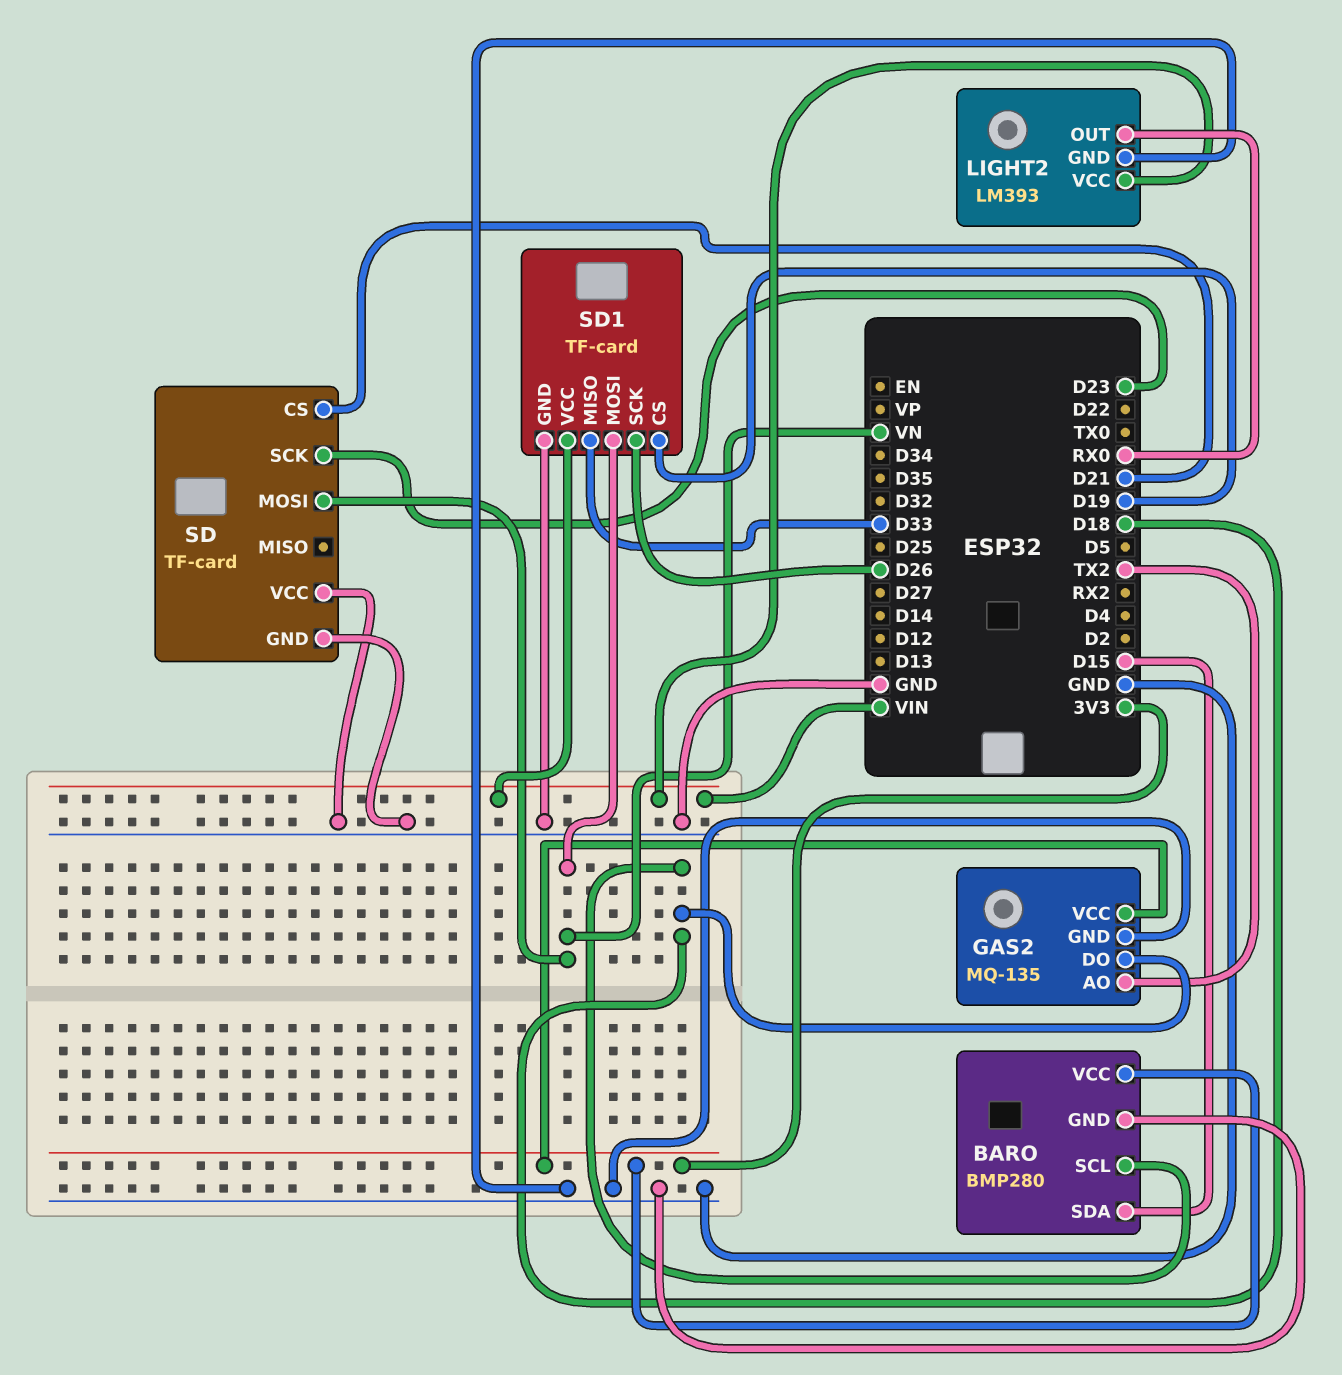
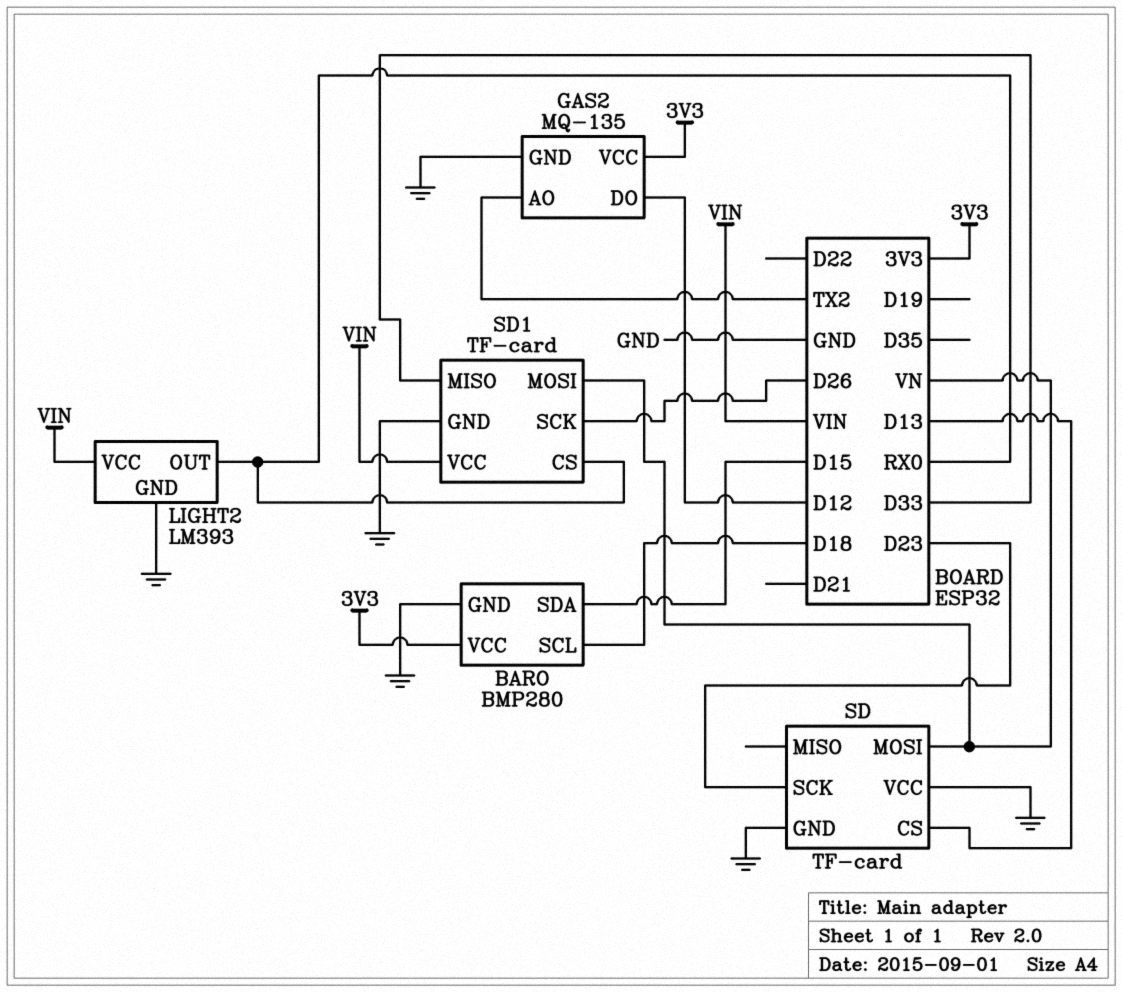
GAS2 pin DO: D18 -> D12
SD pin CS: D21 -> D13
SD1 pin CS: D19 -> RX0

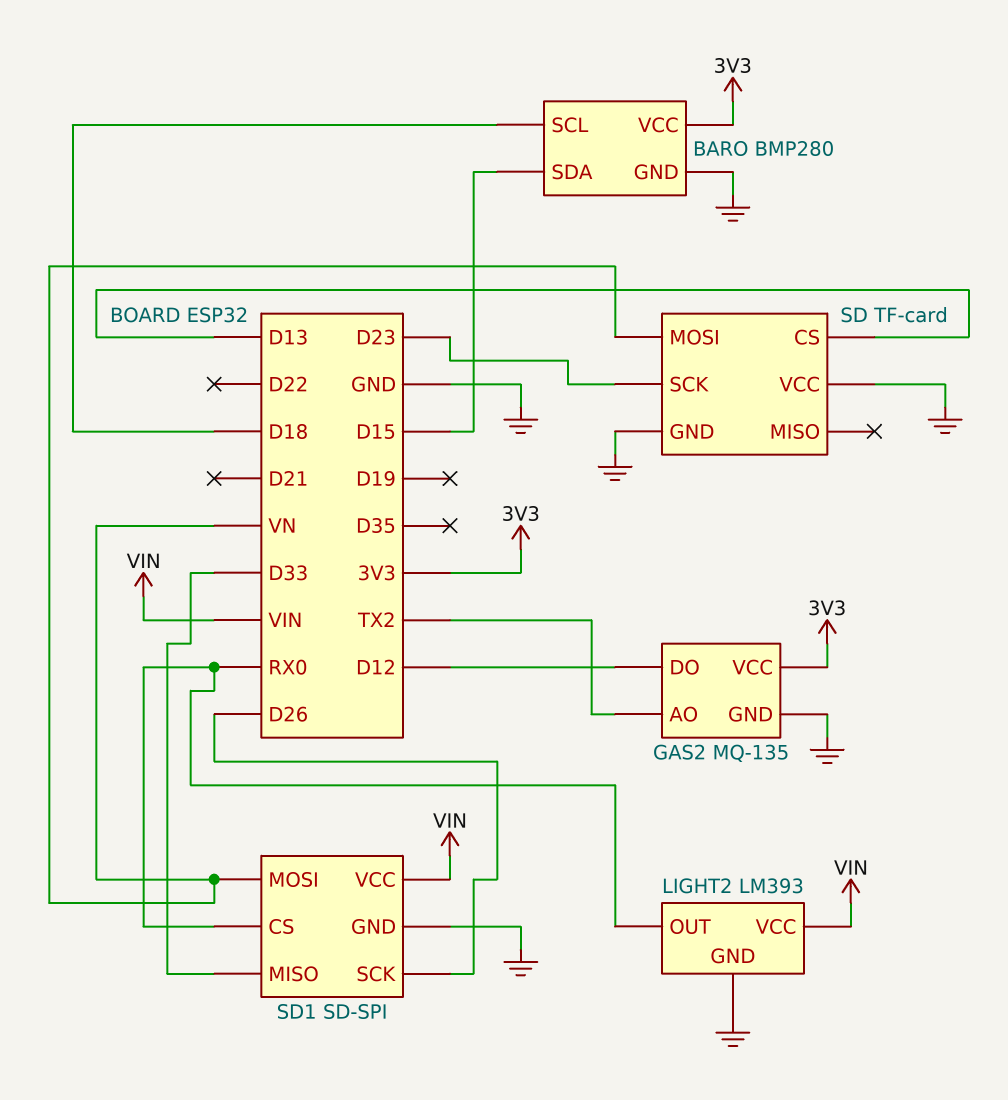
SD1: TF-card -> SD-SPI

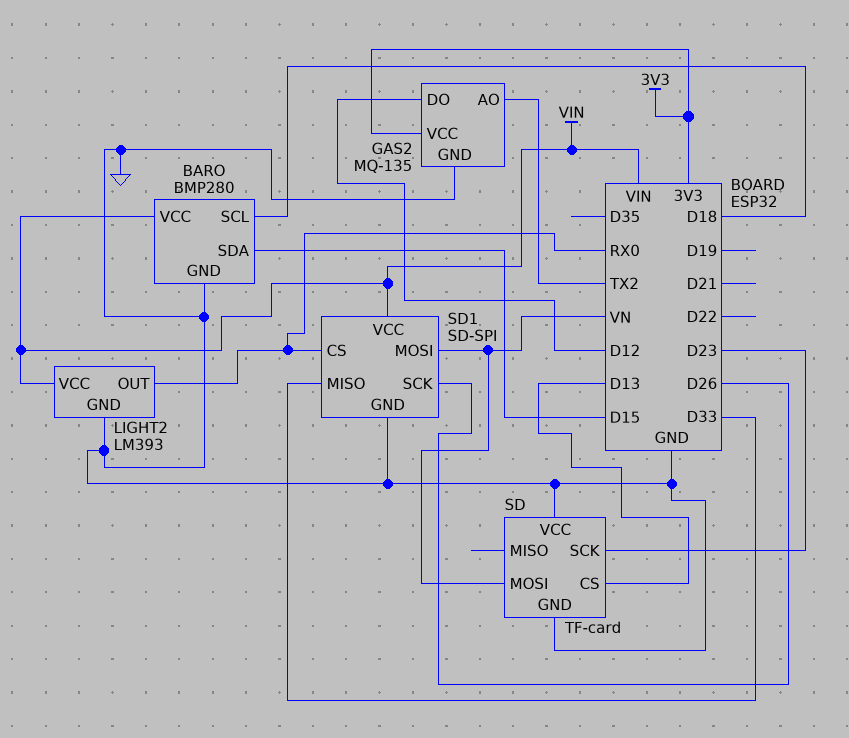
BARO pin VCC: 3V3 -> VIN

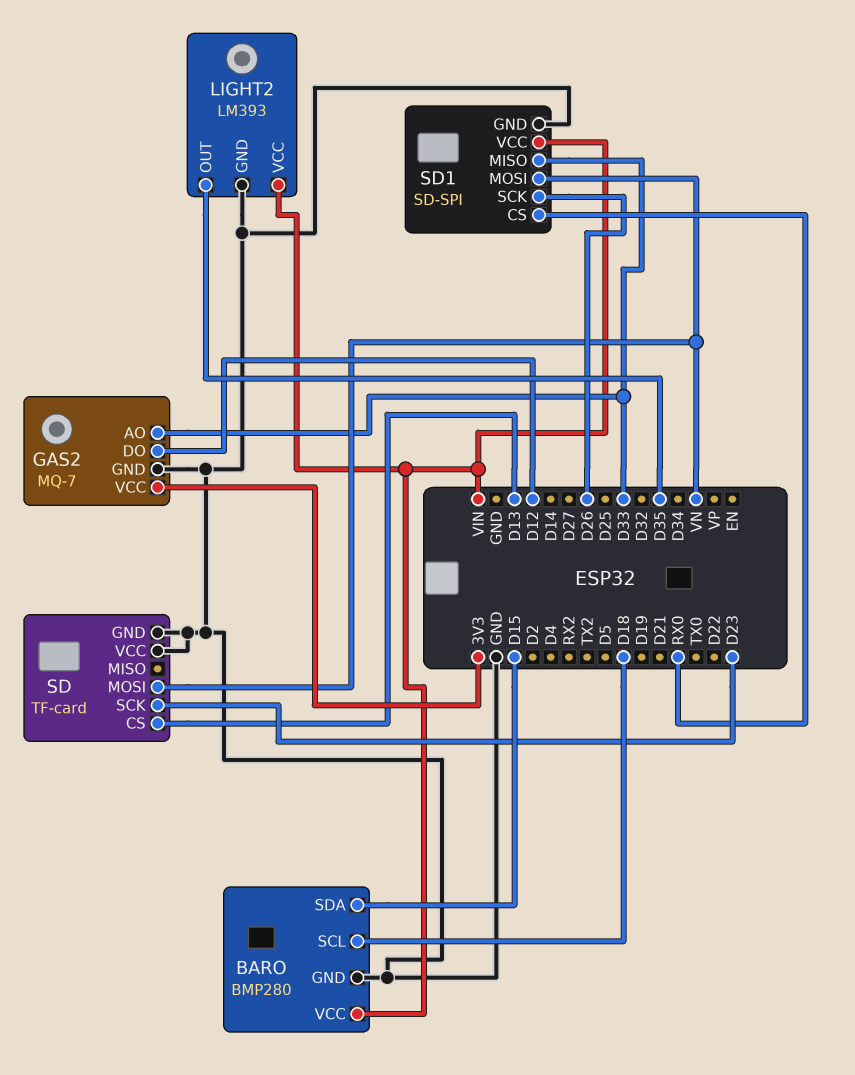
GAS2: MQ-135 -> MQ-7
GAS2 pin AO: TX2 -> D33
LIGHT2 pin OUT: RX0 -> D35

